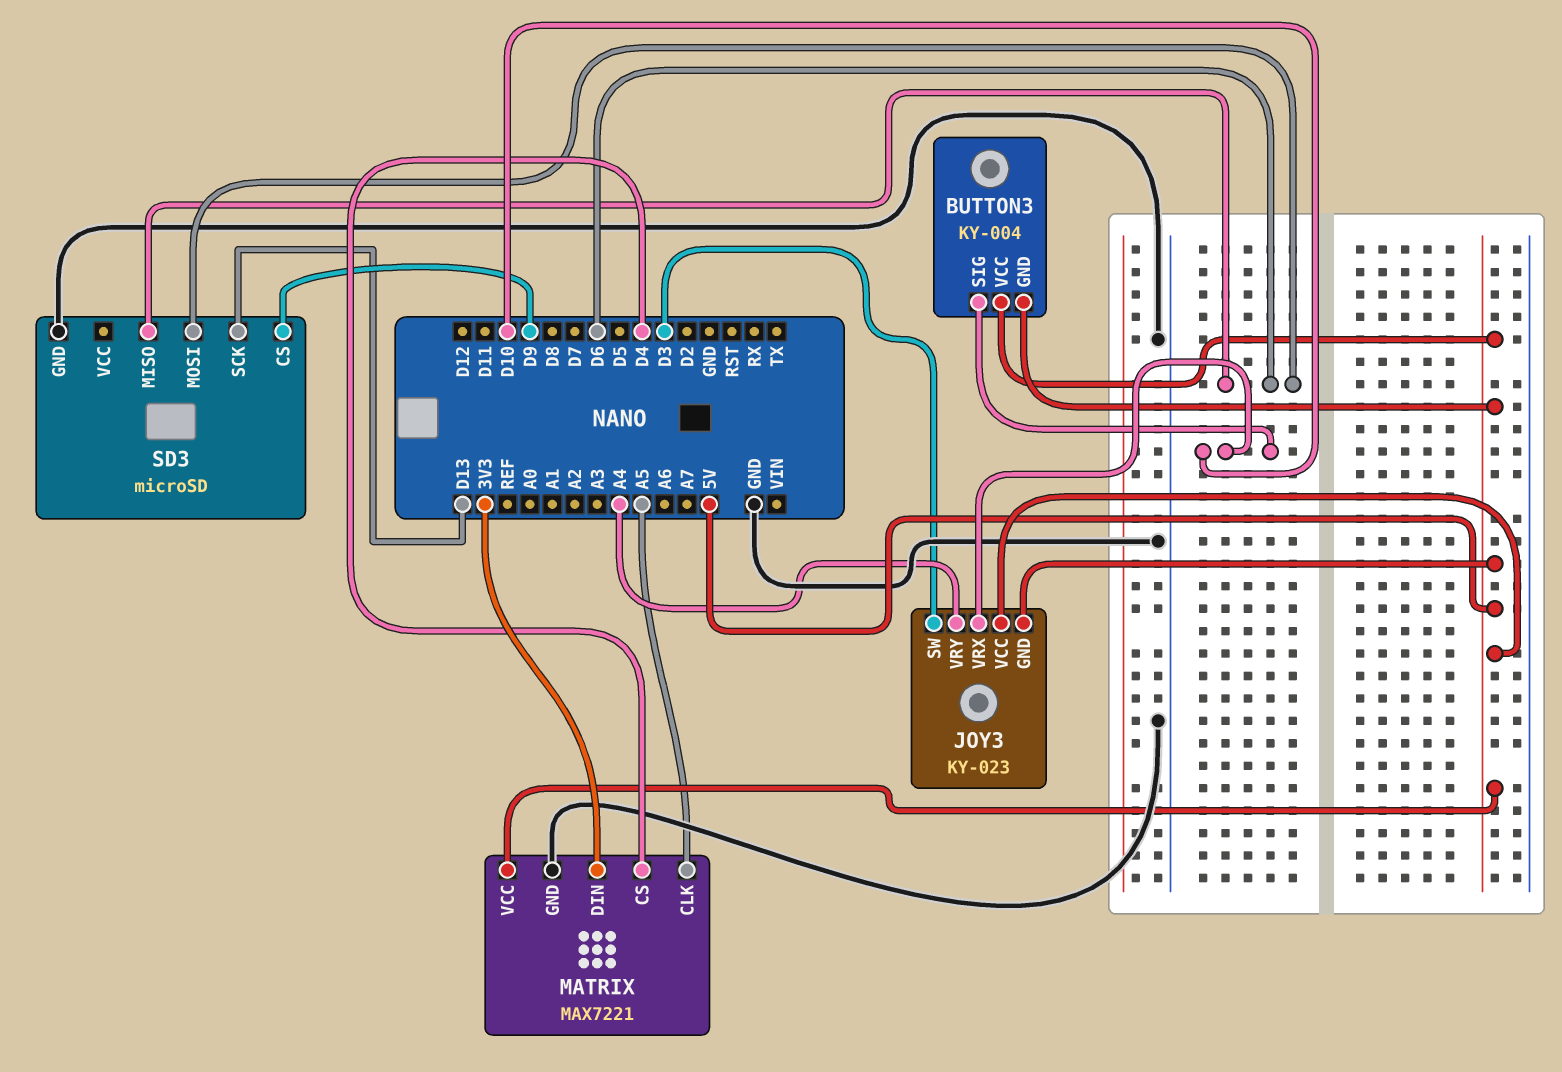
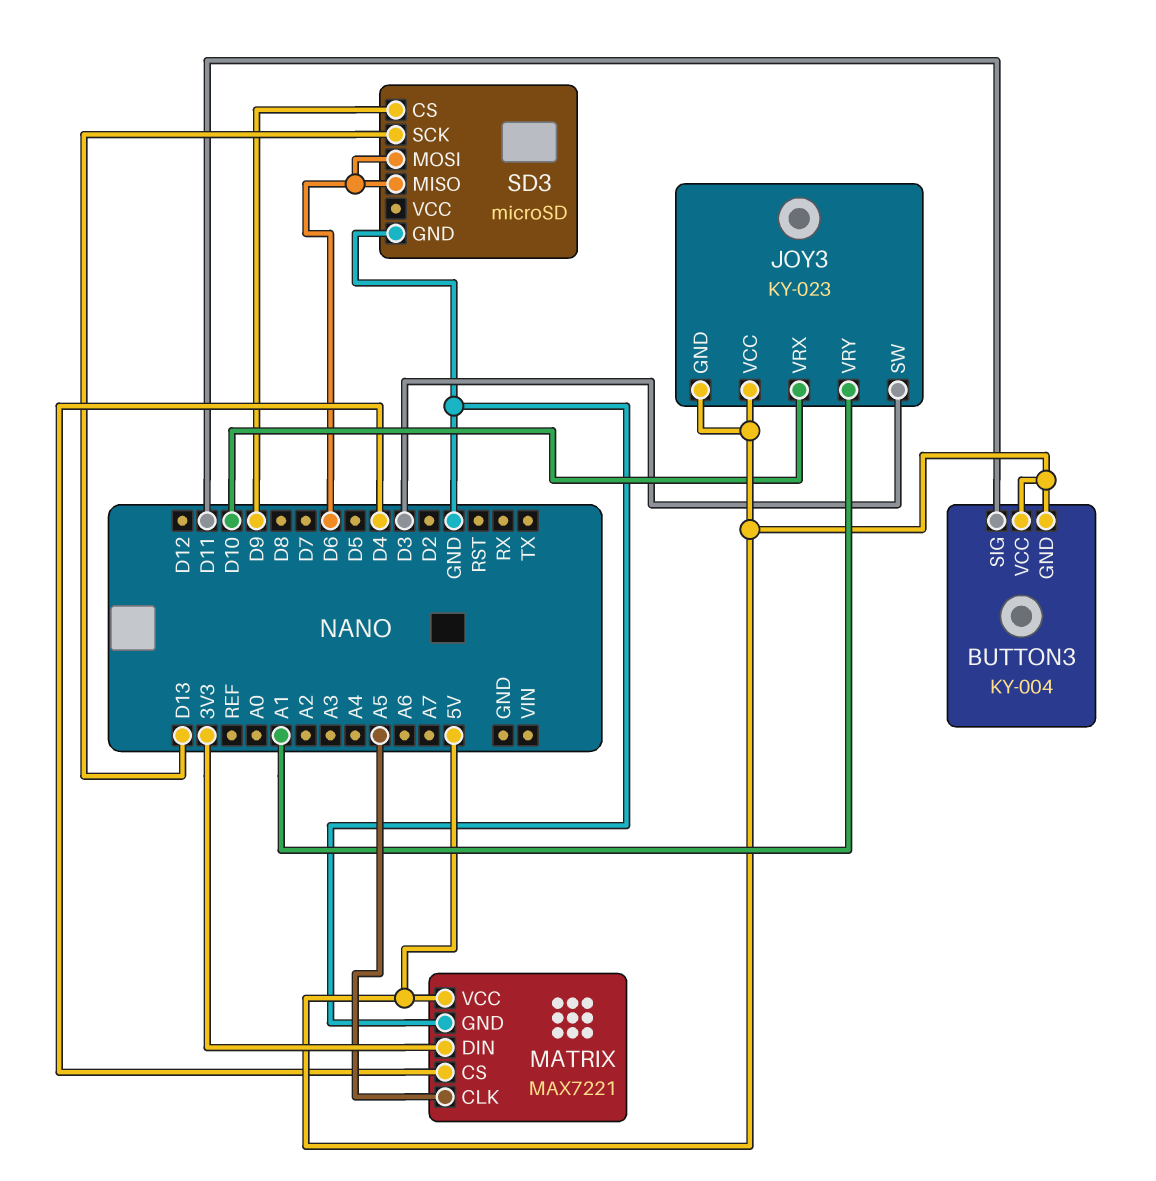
BUTTON3 pin SIG: D10 -> D11
JOY3 pin VRY: A4 -> A1

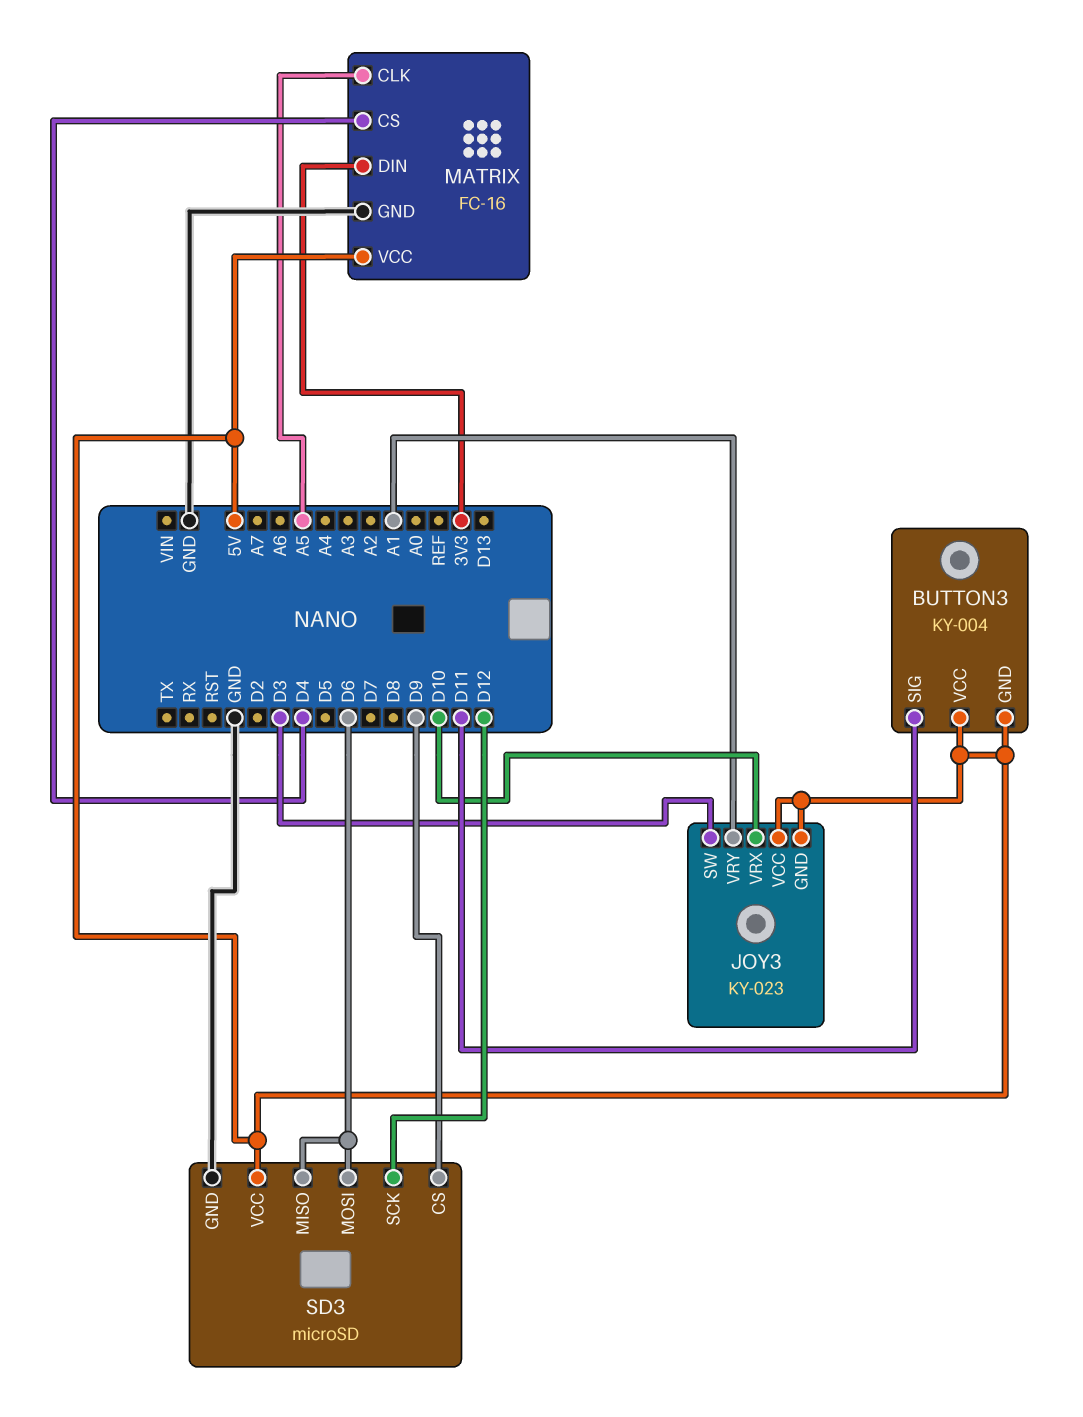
MATRIX: MAX7221 -> FC-16
SD3 pin SCK: D13 -> D12
SD3 pin VCC: none -> 5V

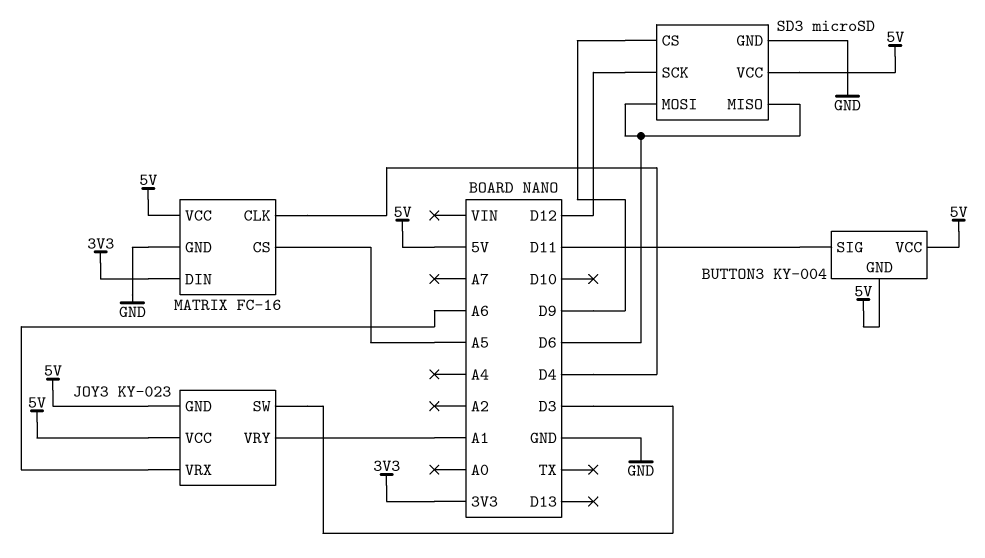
JOY3 pin VRX: D10 -> A6
MATRIX pin CLK: A5 -> D4
MATRIX pin CS: D4 -> A5

